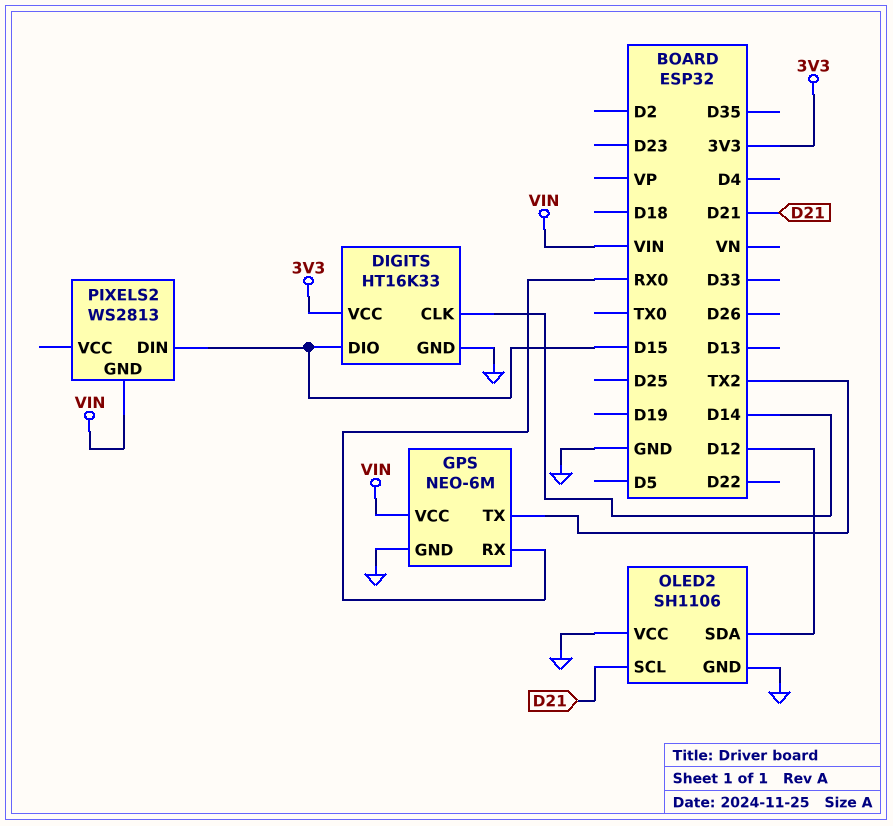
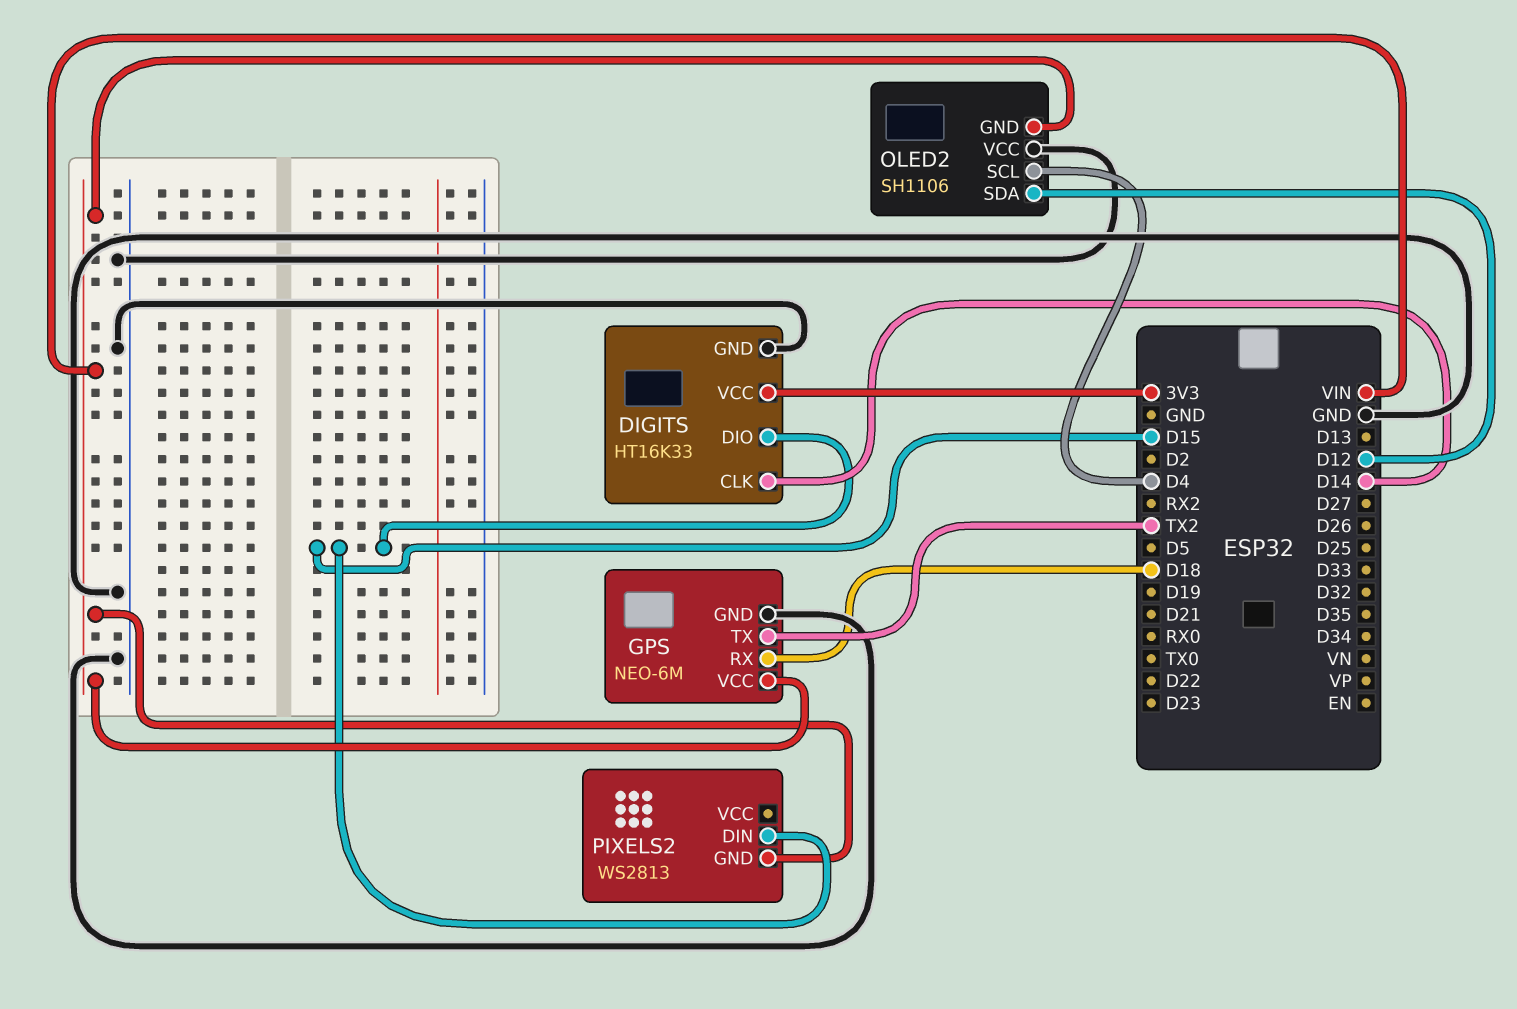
GPS pin RX: RX0 -> D18
OLED2 pin GND: GND -> VIN
OLED2 pin SCL: D21 -> D4

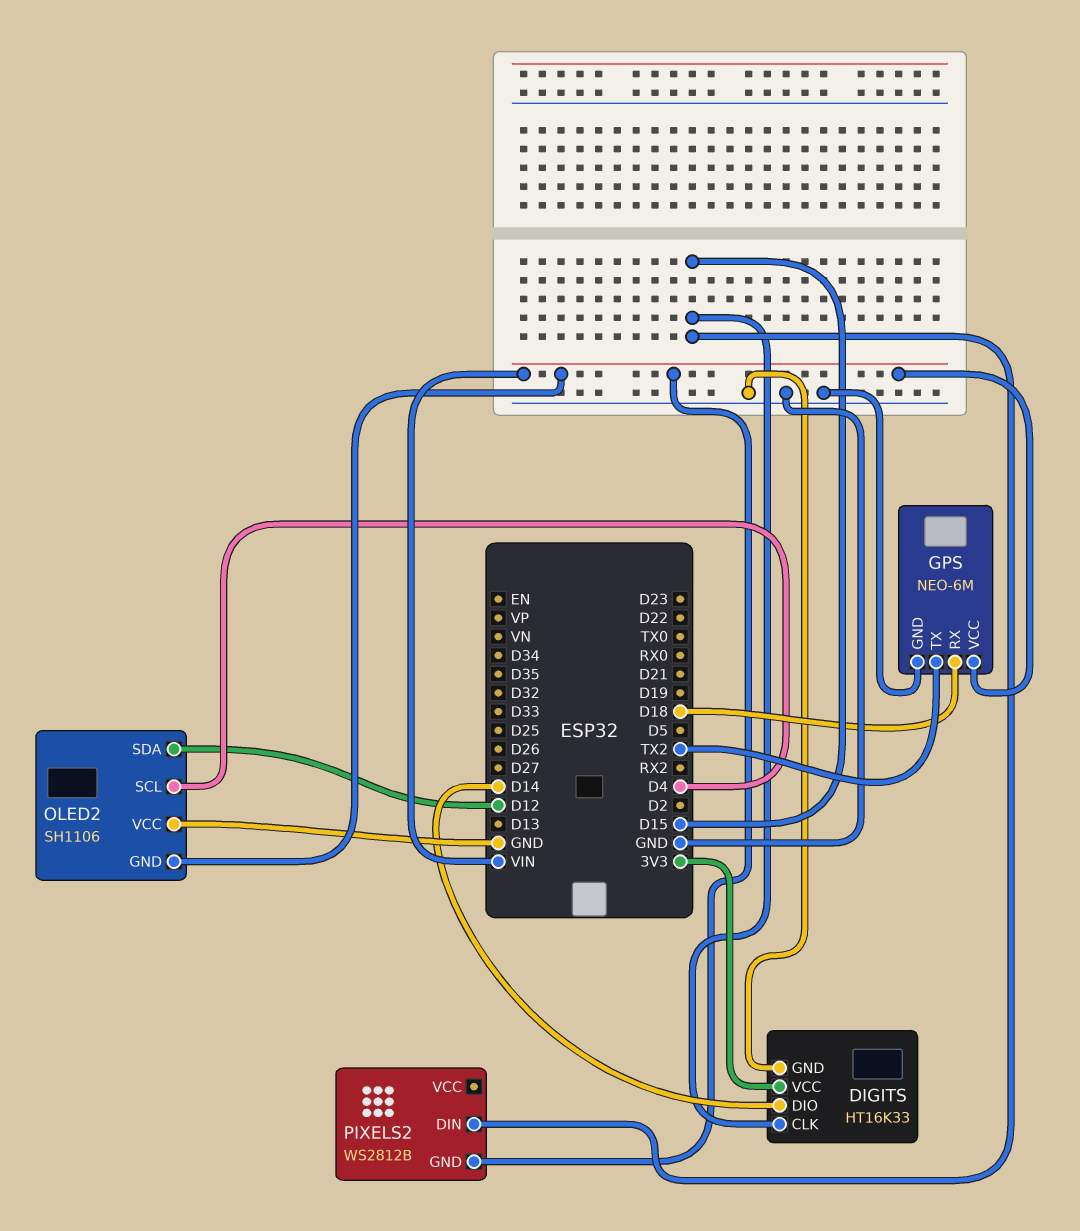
DIGITS pin CLK: D14 -> D15
DIGITS pin DIO: D15 -> D14
PIXELS2: WS2813 -> WS2812B

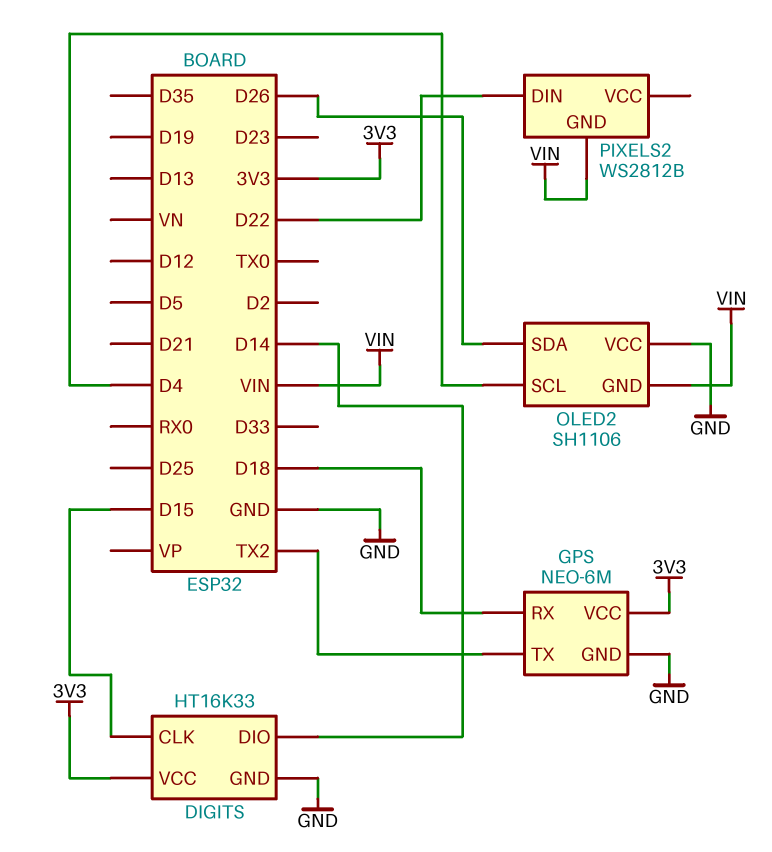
GPS pin VCC: VIN -> 3V3
OLED2 pin SDA: D12 -> D26
PIXELS2 pin DIN: D15 -> D22

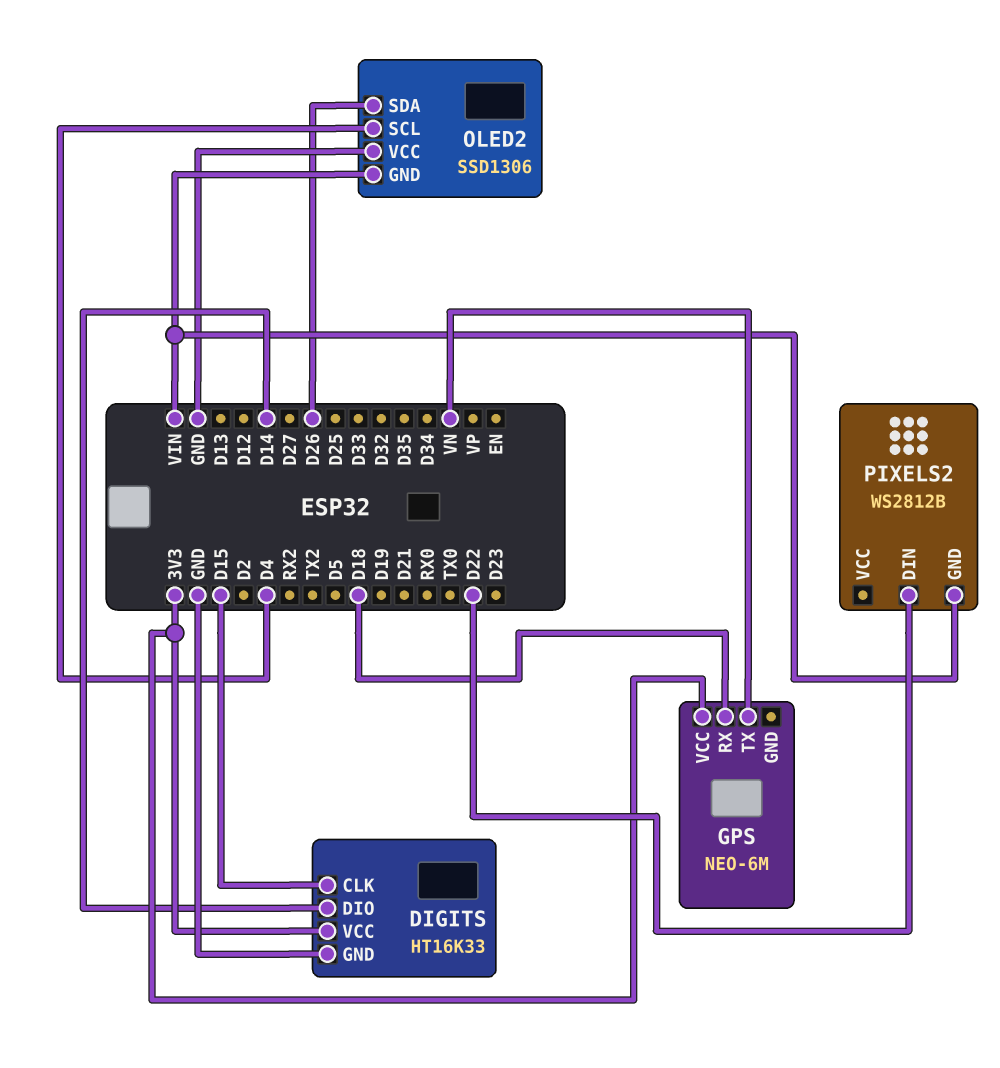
GPS pin GND: GND -> none
GPS pin TX: TX2 -> VN
OLED2: SH1106 -> SSD1306

